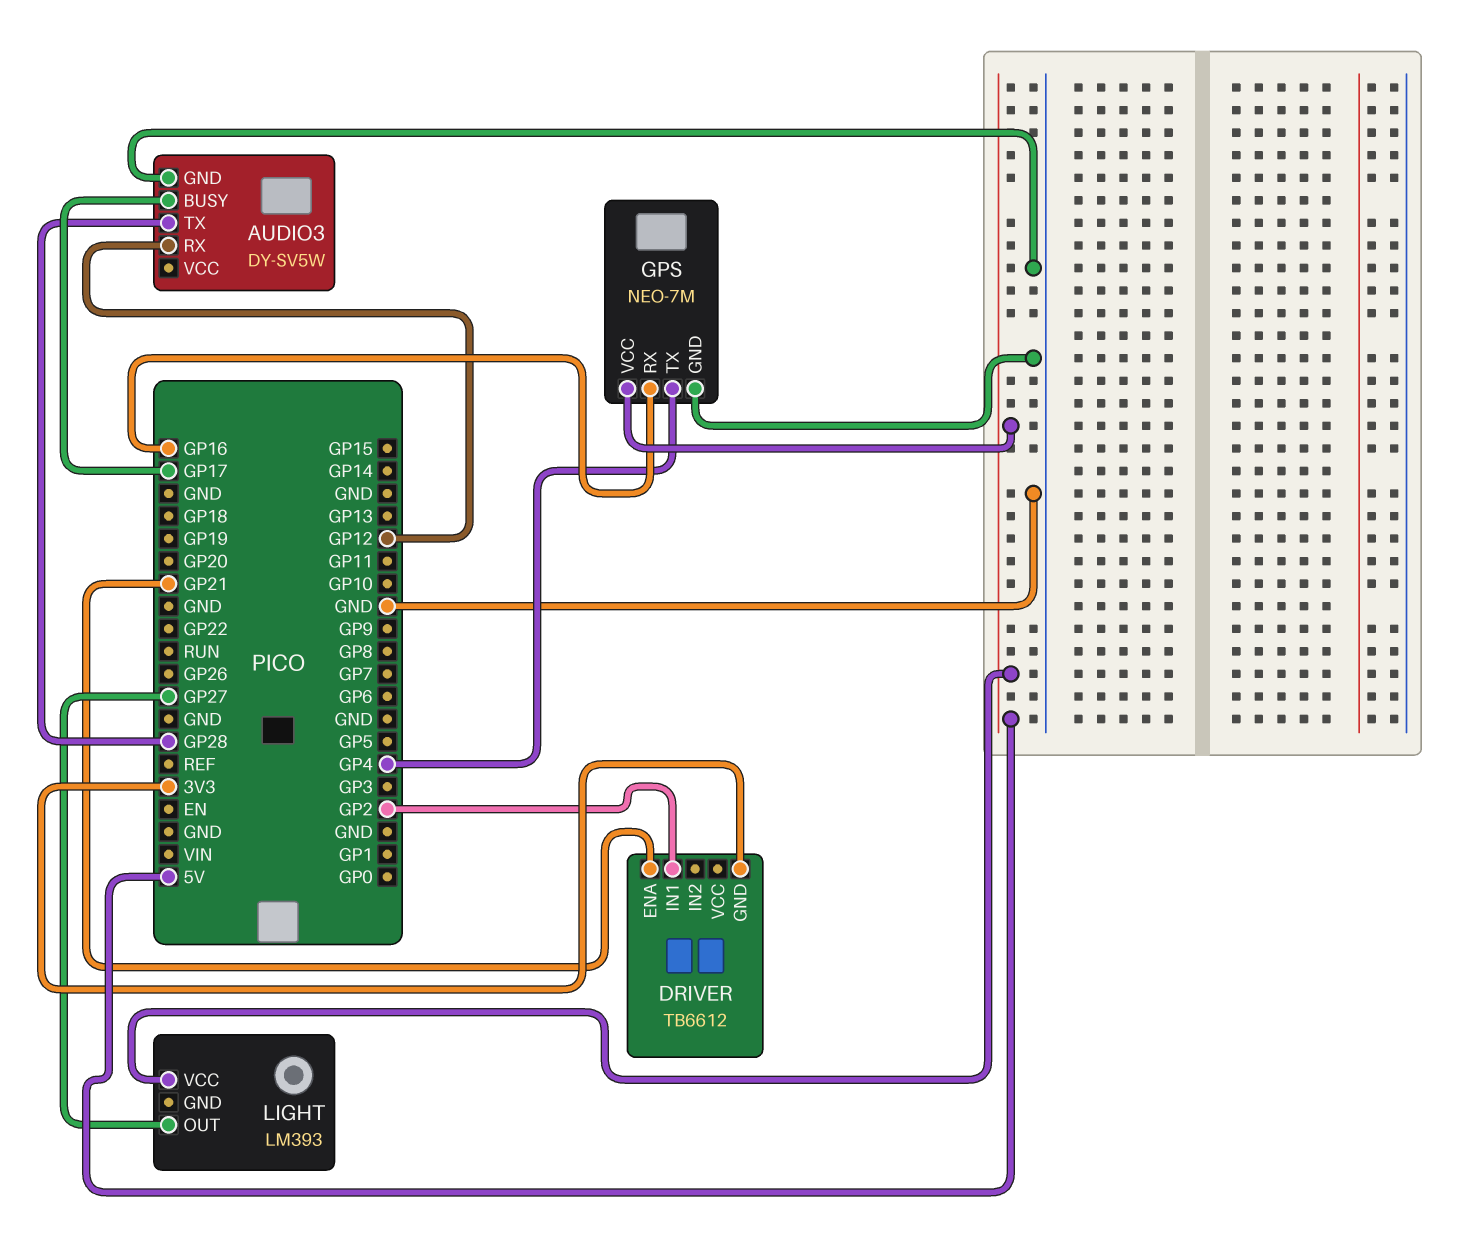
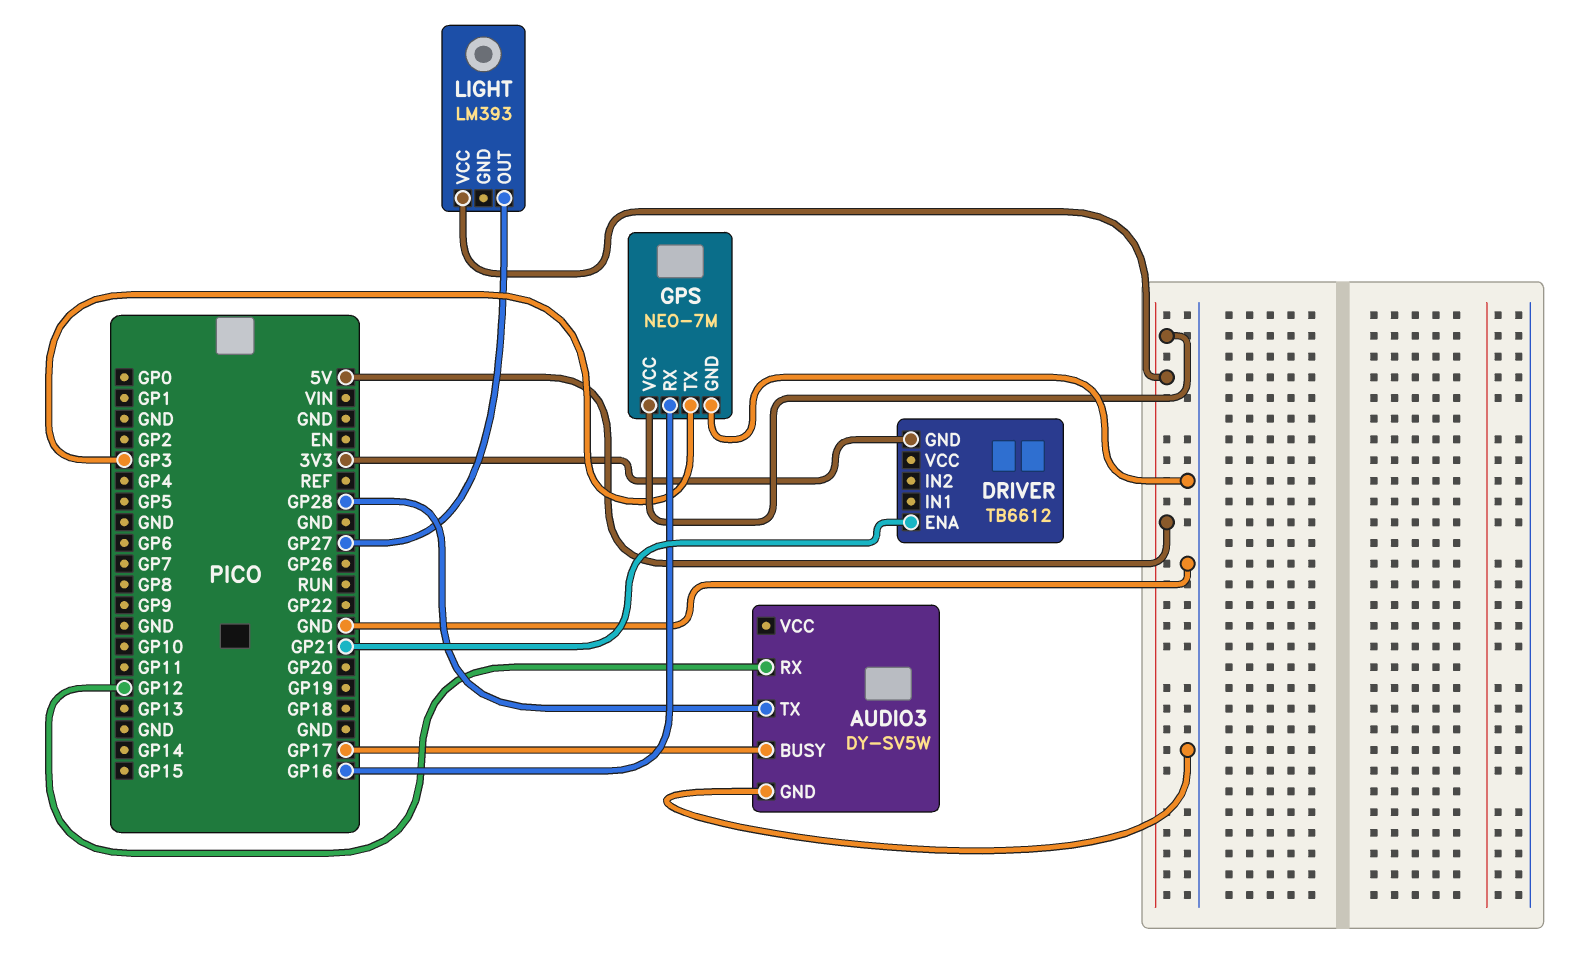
DRIVER pin IN1: GP2 -> none
GPS pin TX: GP4 -> GP3

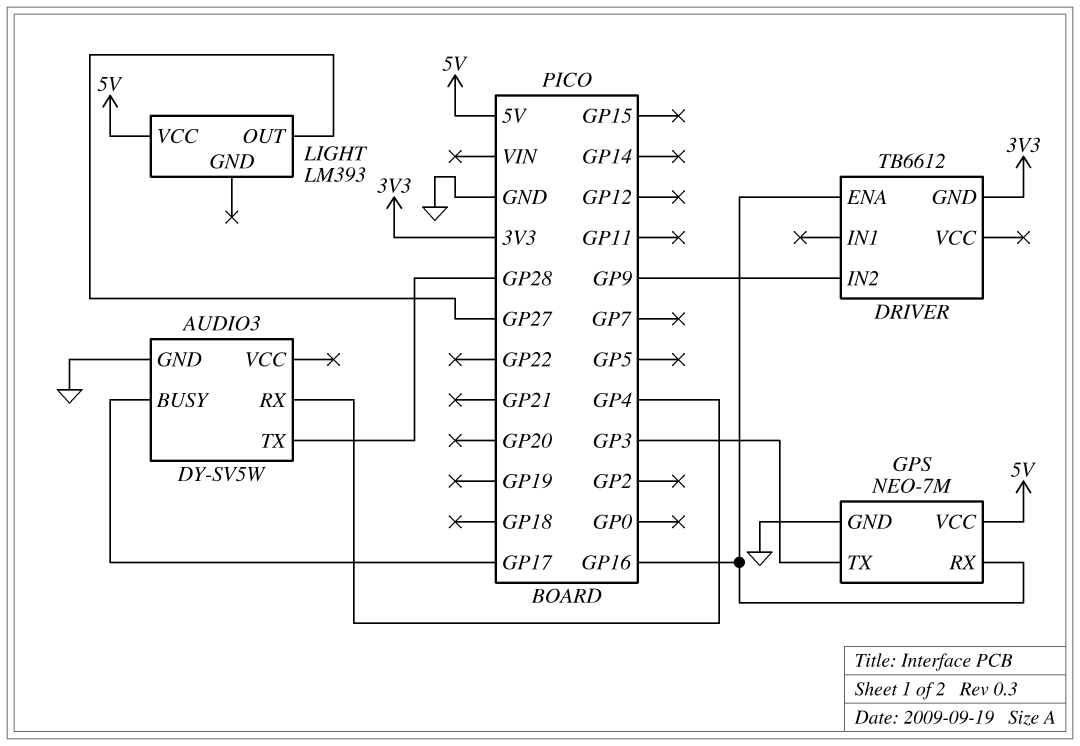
AUDIO3 pin RX: GP12 -> GP4
DRIVER pin ENA: GP21 -> GP16
DRIVER pin IN2: none -> GP9

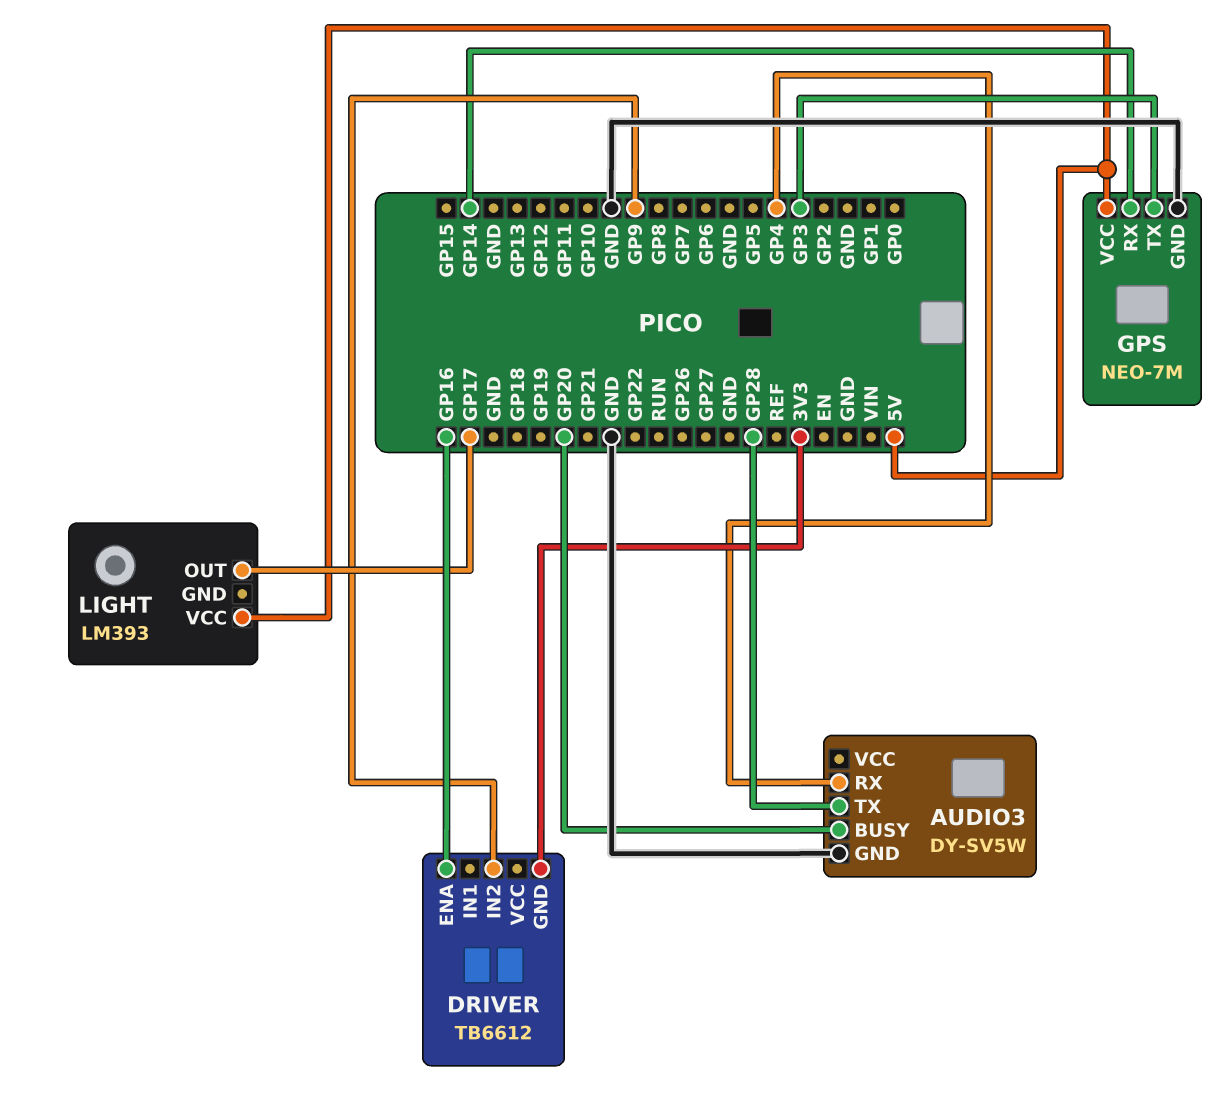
AUDIO3 pin BUSY: GP17 -> GP20
GPS pin RX: GP16 -> GP14
LIGHT pin OUT: GP27 -> GP17

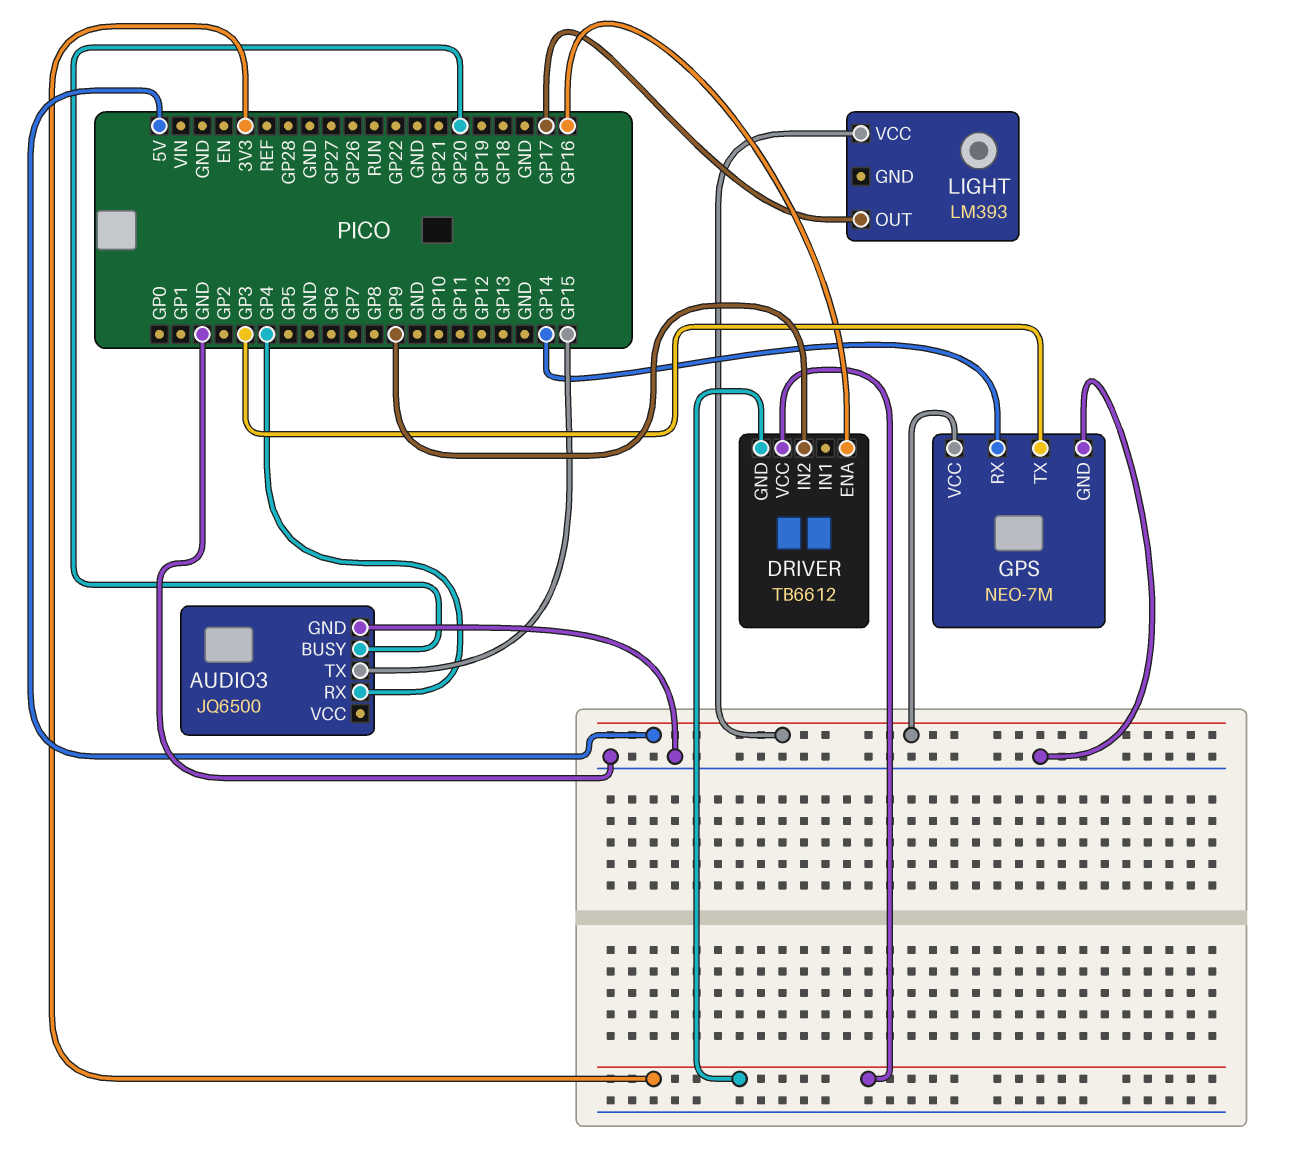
AUDIO3: DY-SV5W -> JQ6500
AUDIO3 pin TX: GP28 -> GP15
DRIVER pin VCC: none -> 3V3

